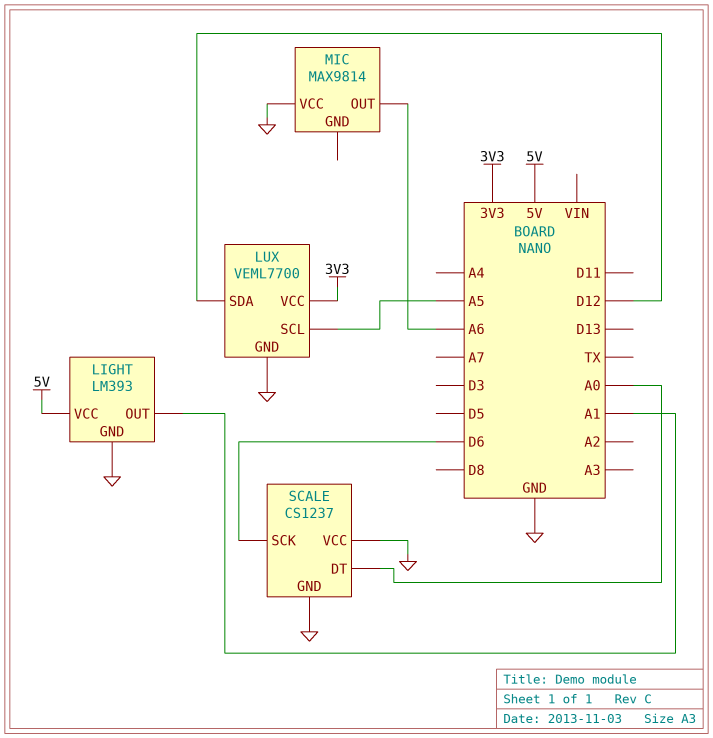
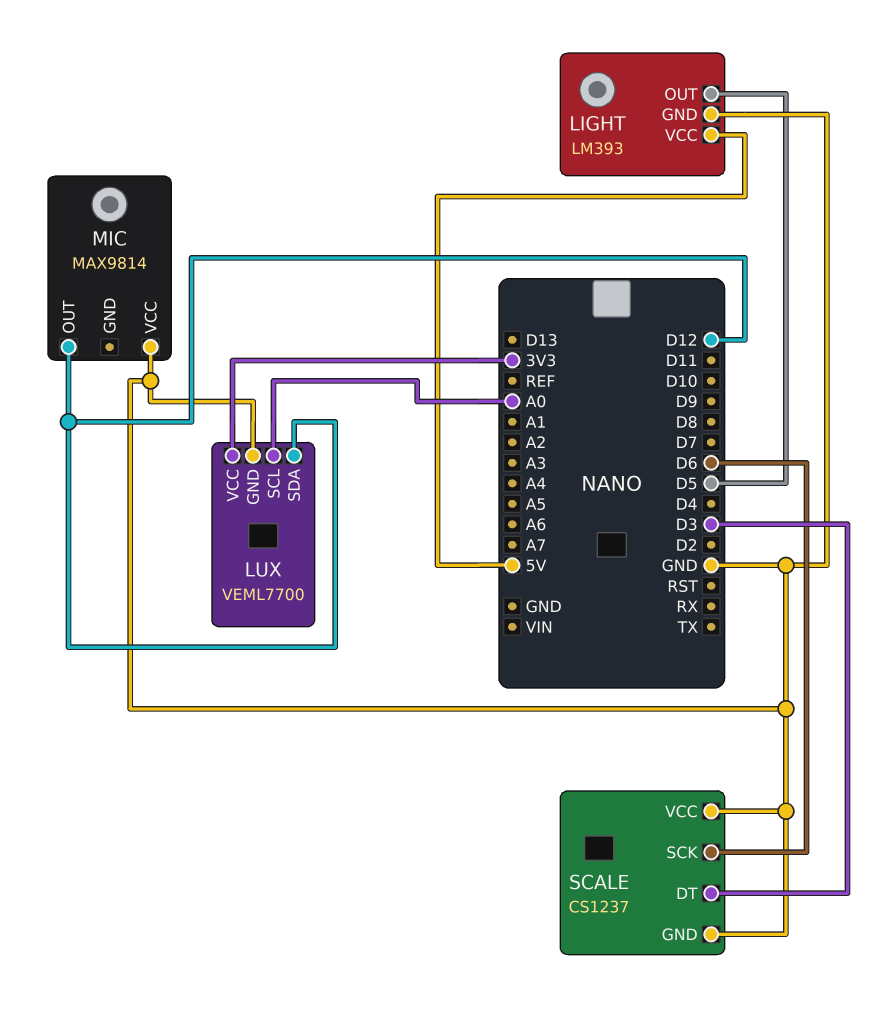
LIGHT pin OUT: A1 -> D5
LUX pin SCL: A5 -> A0
MIC pin OUT: A6 -> D12
SCALE pin DT: A0 -> D3

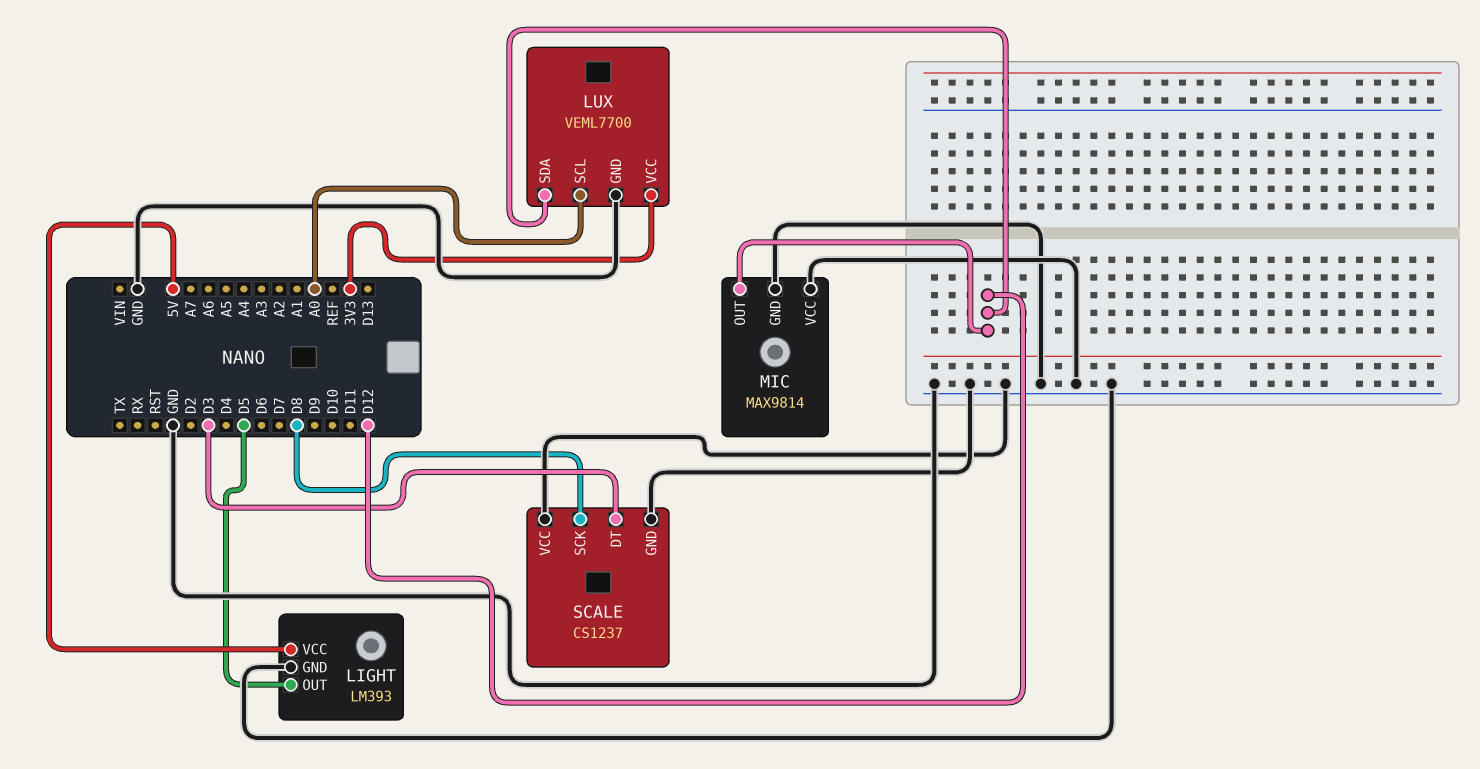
MIC pin GND: none -> GND
SCALE pin SCK: D6 -> D8

